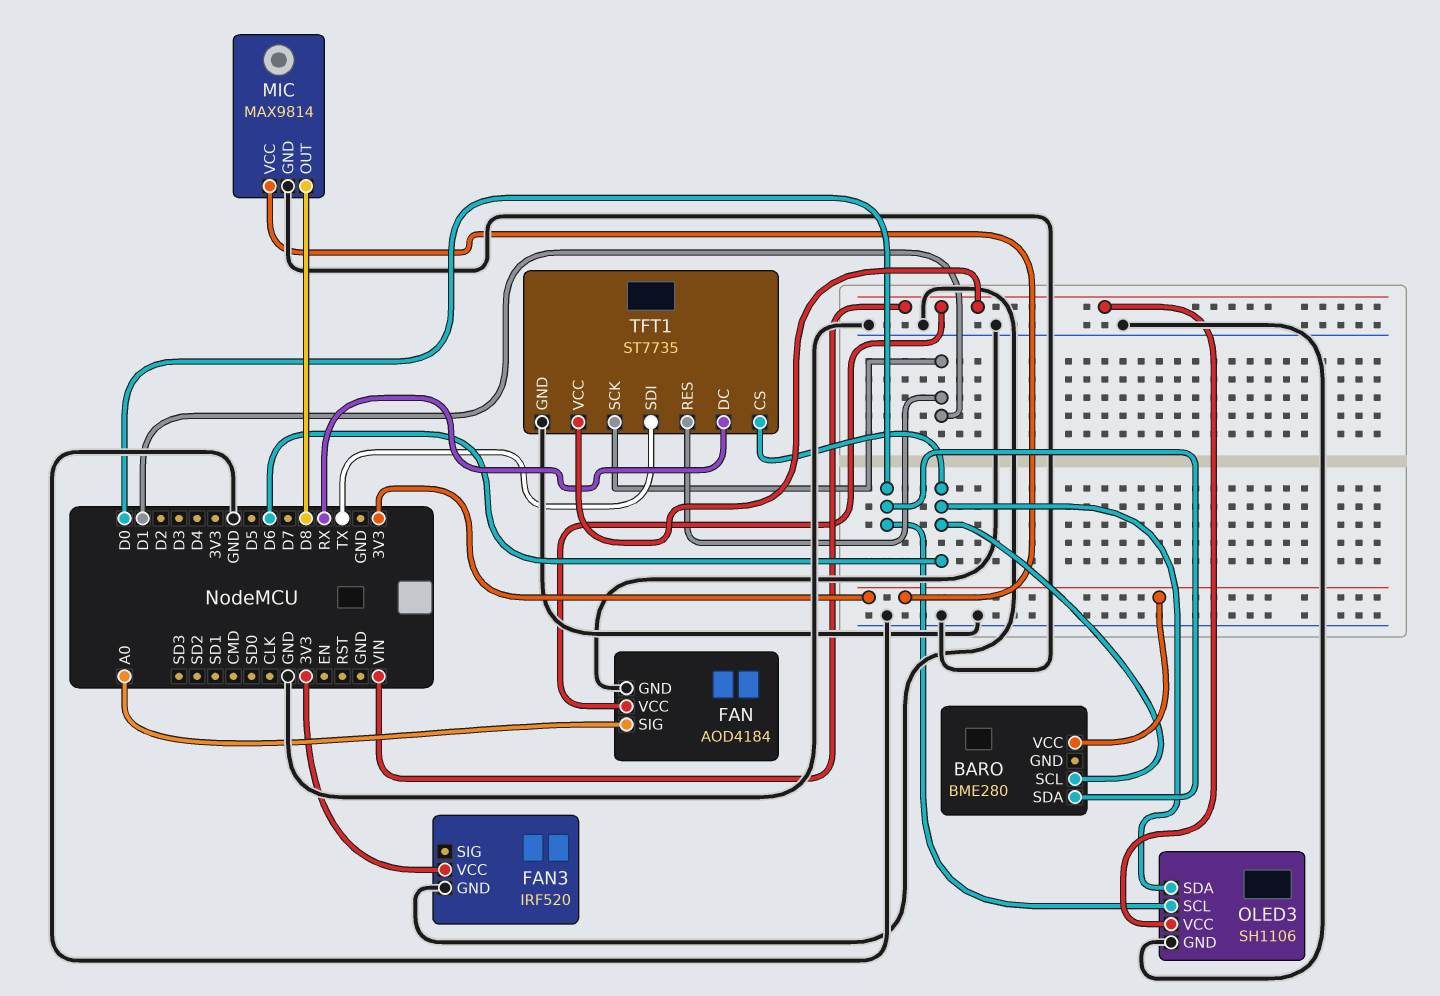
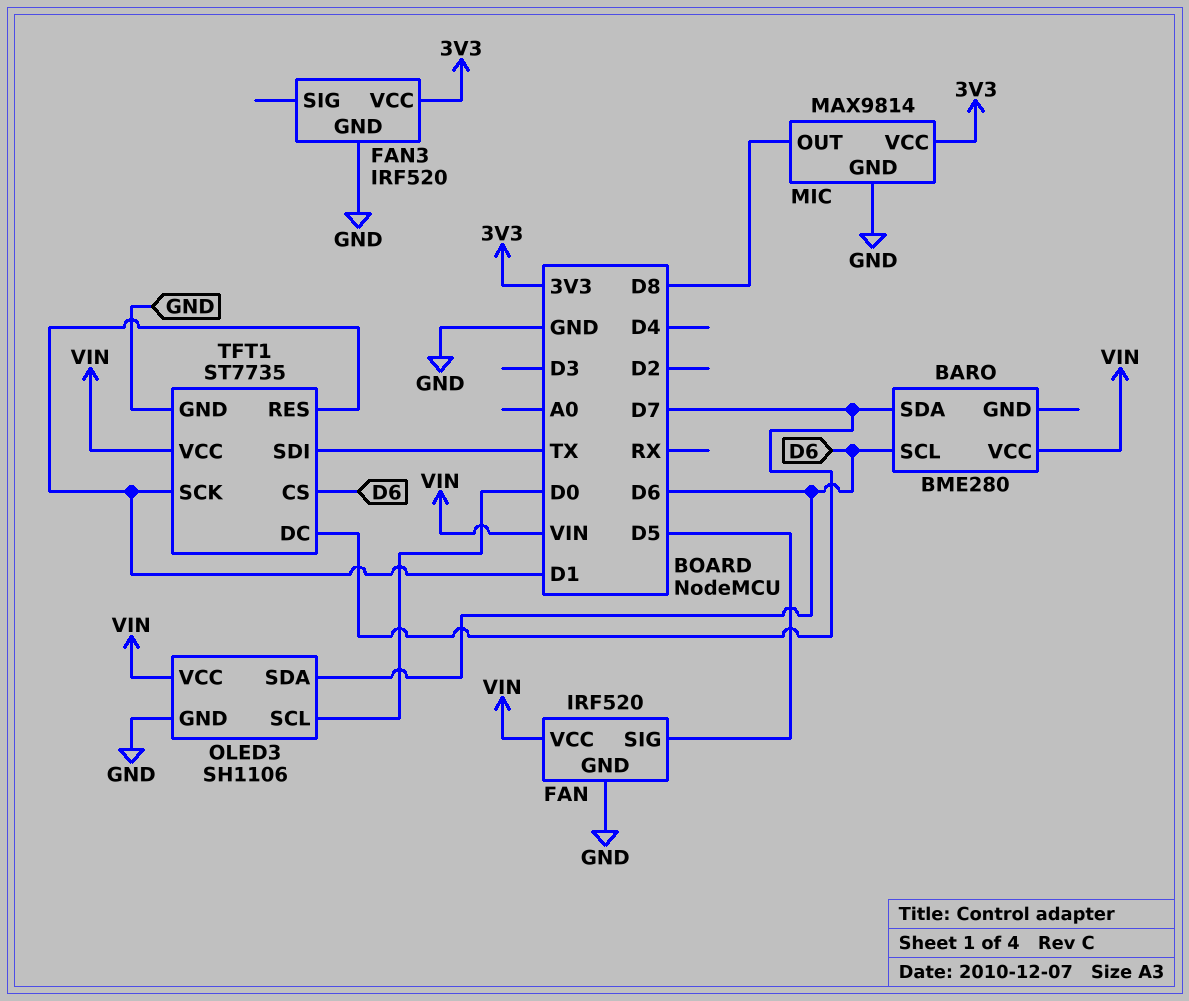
BARO pin SDA: D0 -> D7
BARO pin VCC: 3V3 -> VIN
FAN: AOD4184 -> IRF520
FAN pin SIG: A0 -> D5
TFT1 pin DC: RX -> D7

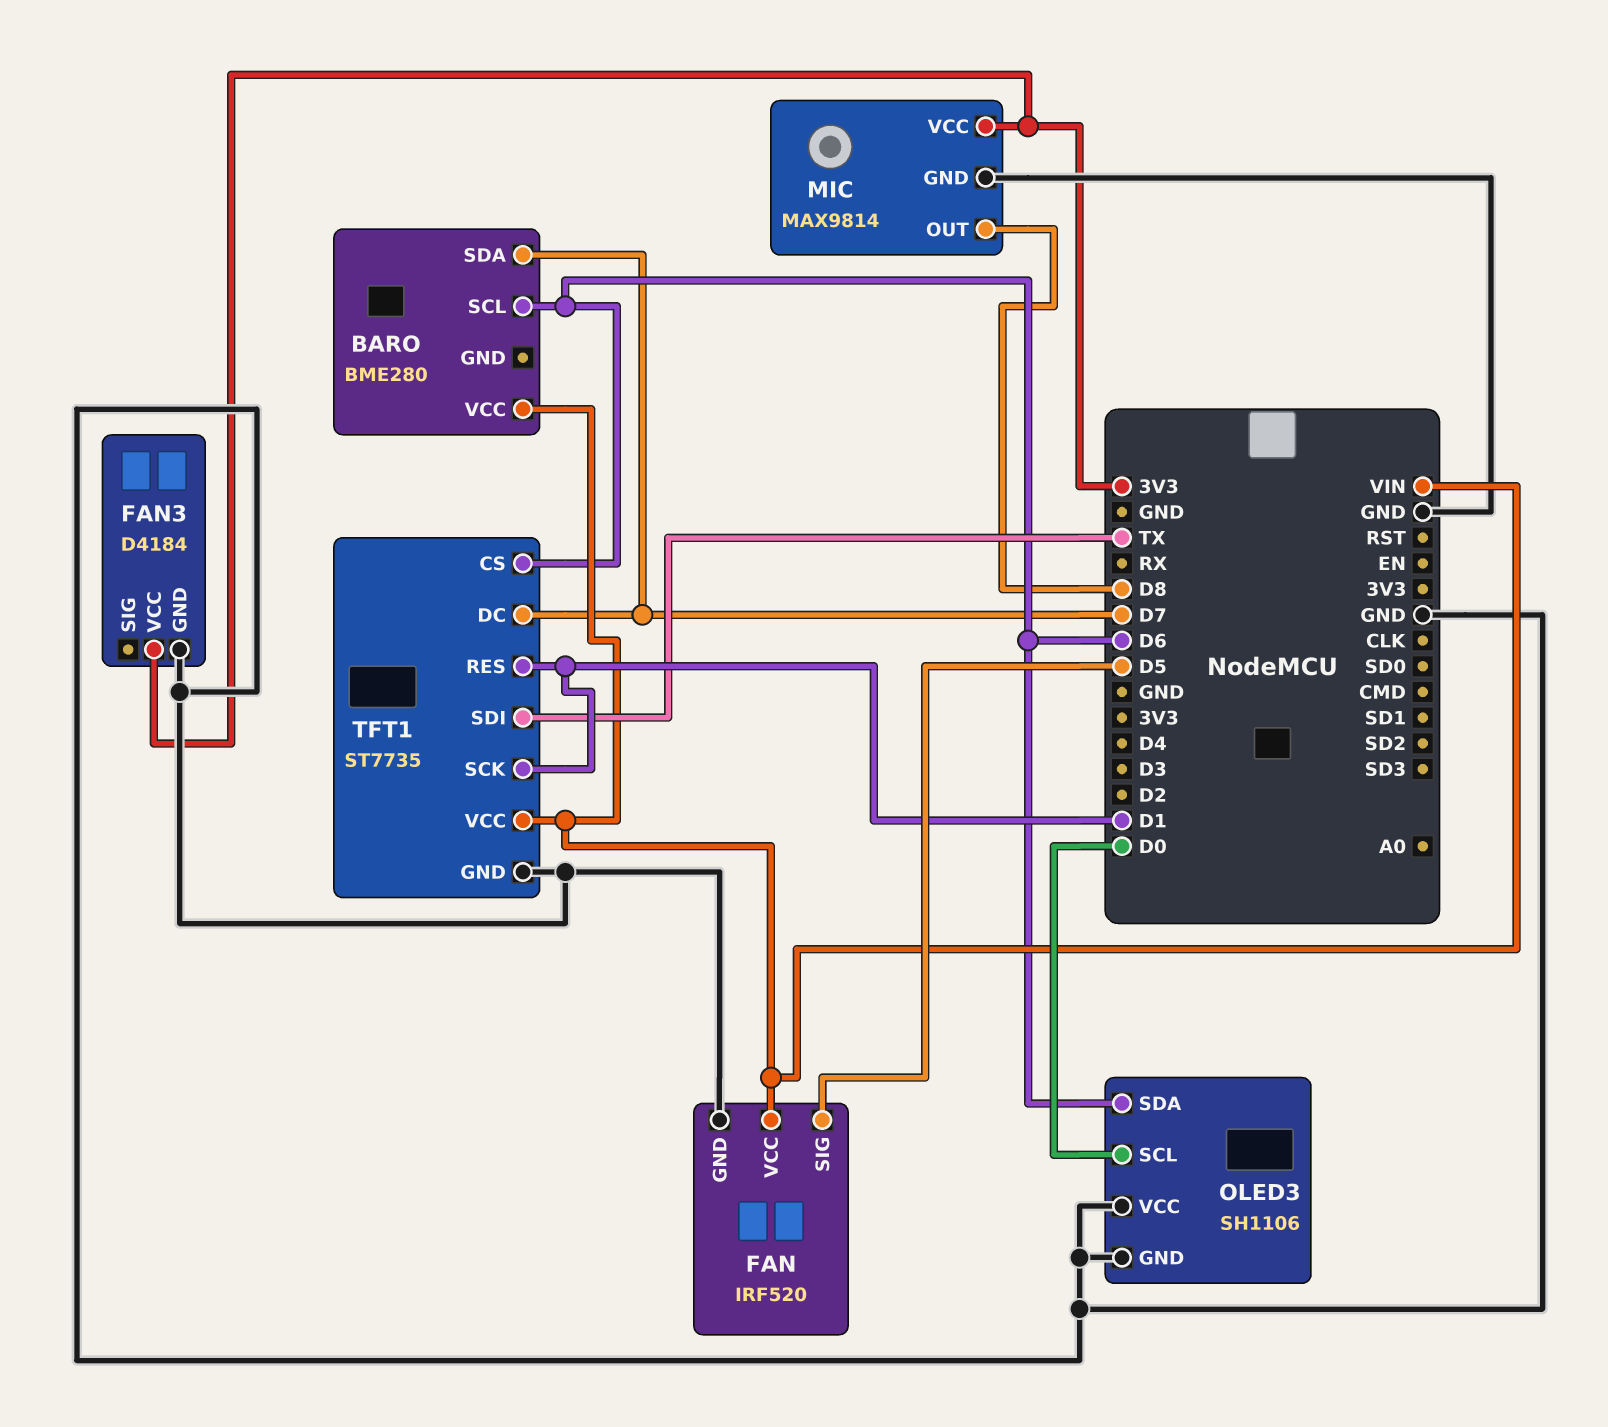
FAN3: IRF520 -> D4184
OLED3 pin VCC: VIN -> GND

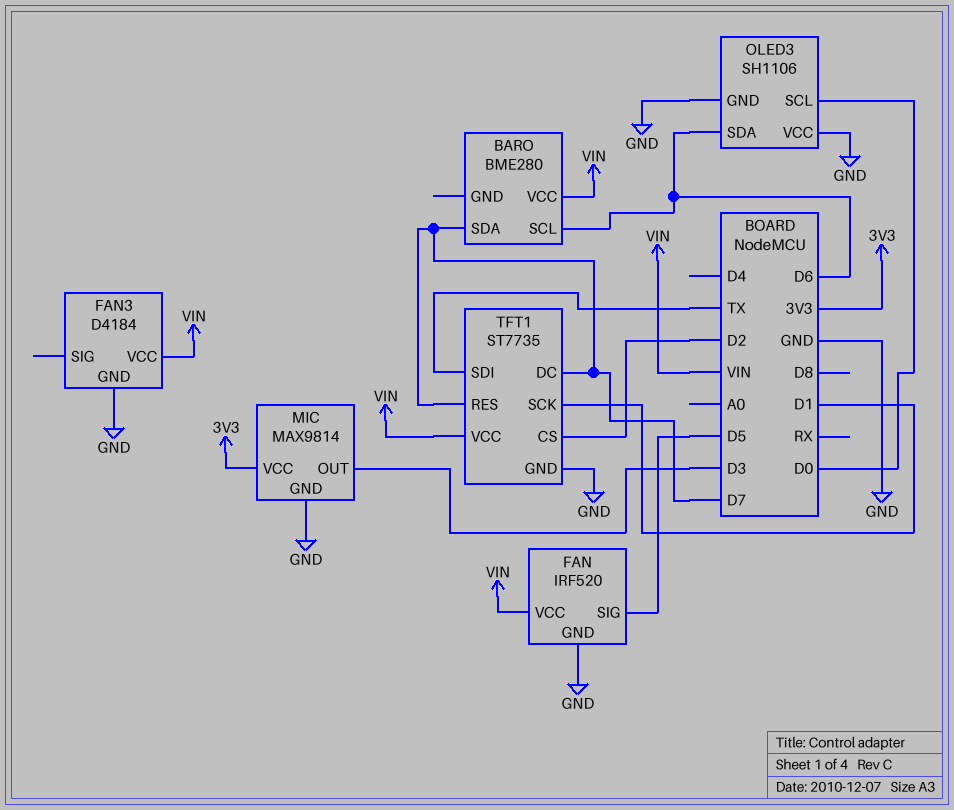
FAN3 pin VCC: 3V3 -> VIN
MIC pin OUT: D8 -> D3
TFT1 pin CS: D6 -> D2
TFT1 pin RES: D1 -> D7

